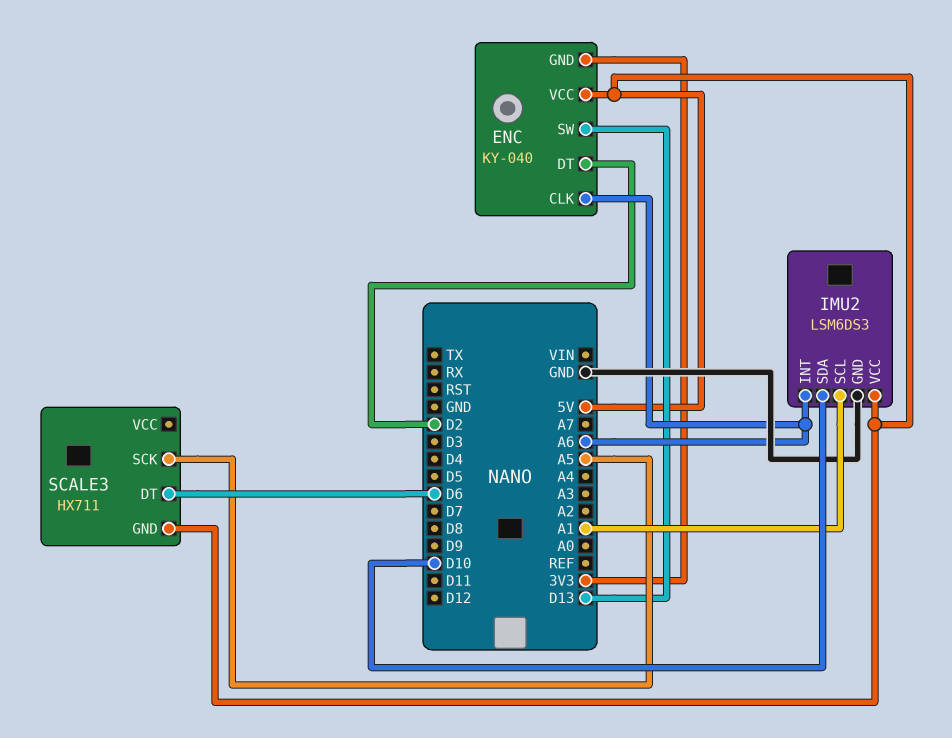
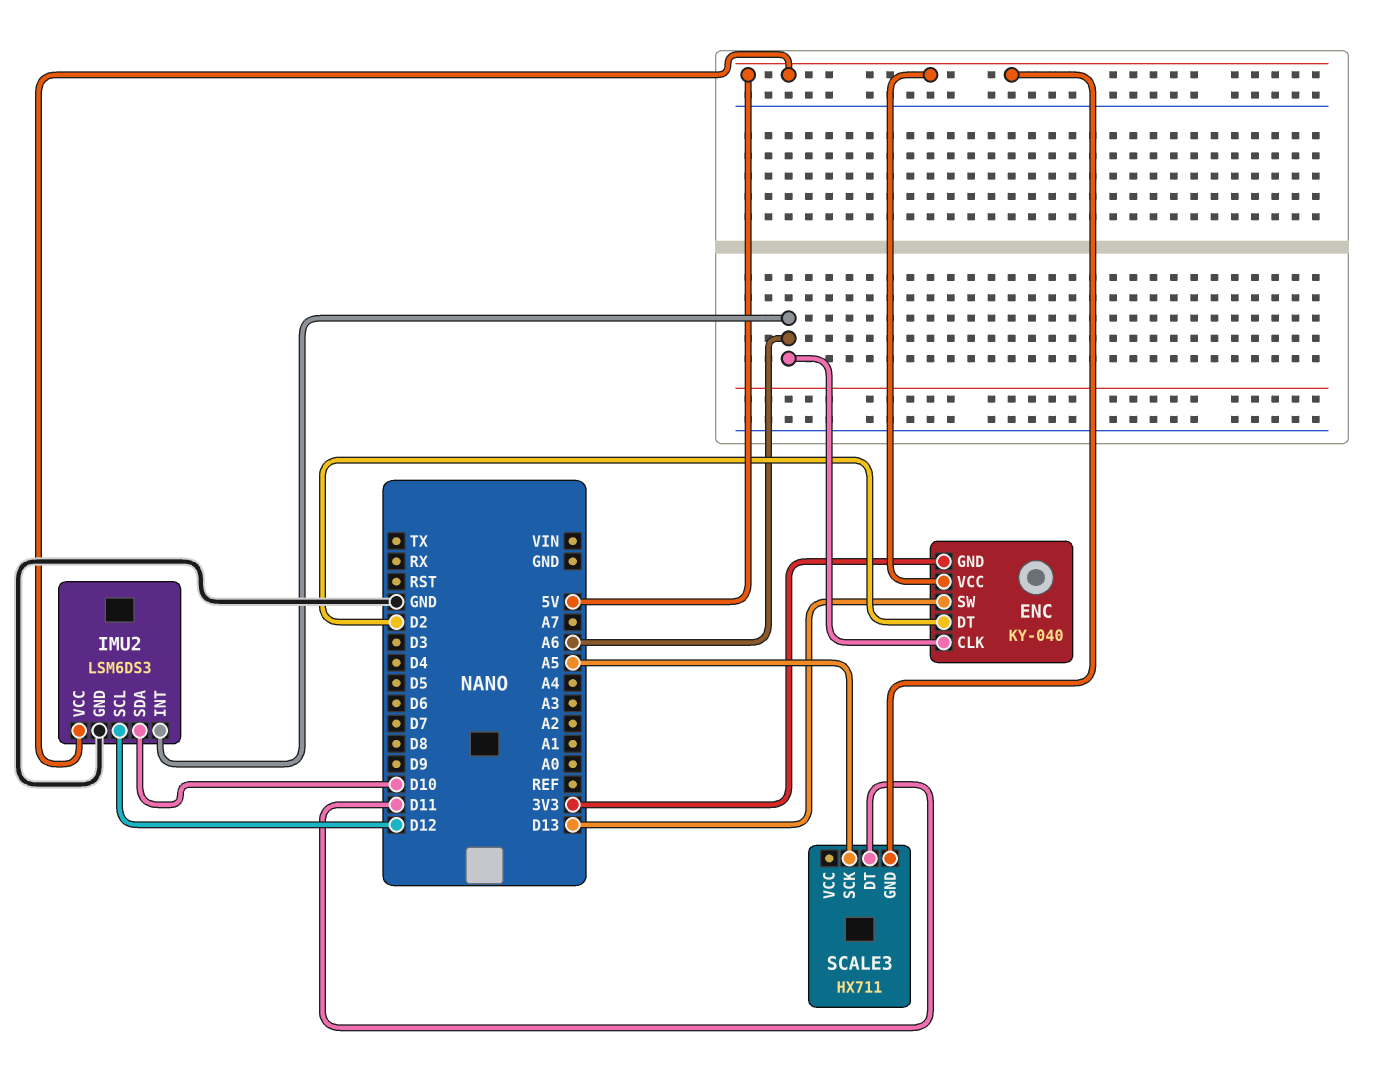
IMU2 pin SCL: A1 -> D12
SCALE3 pin DT: D6 -> D11

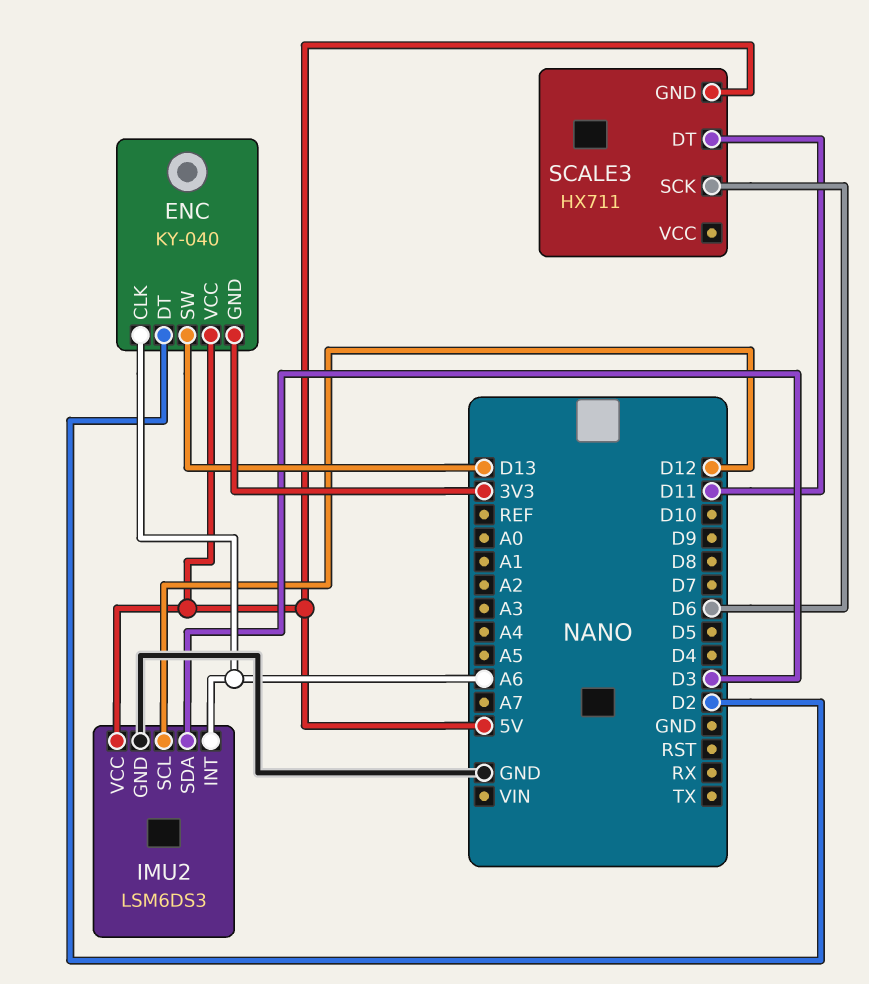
IMU2 pin SDA: D10 -> D3
SCALE3 pin SCK: A5 -> D6

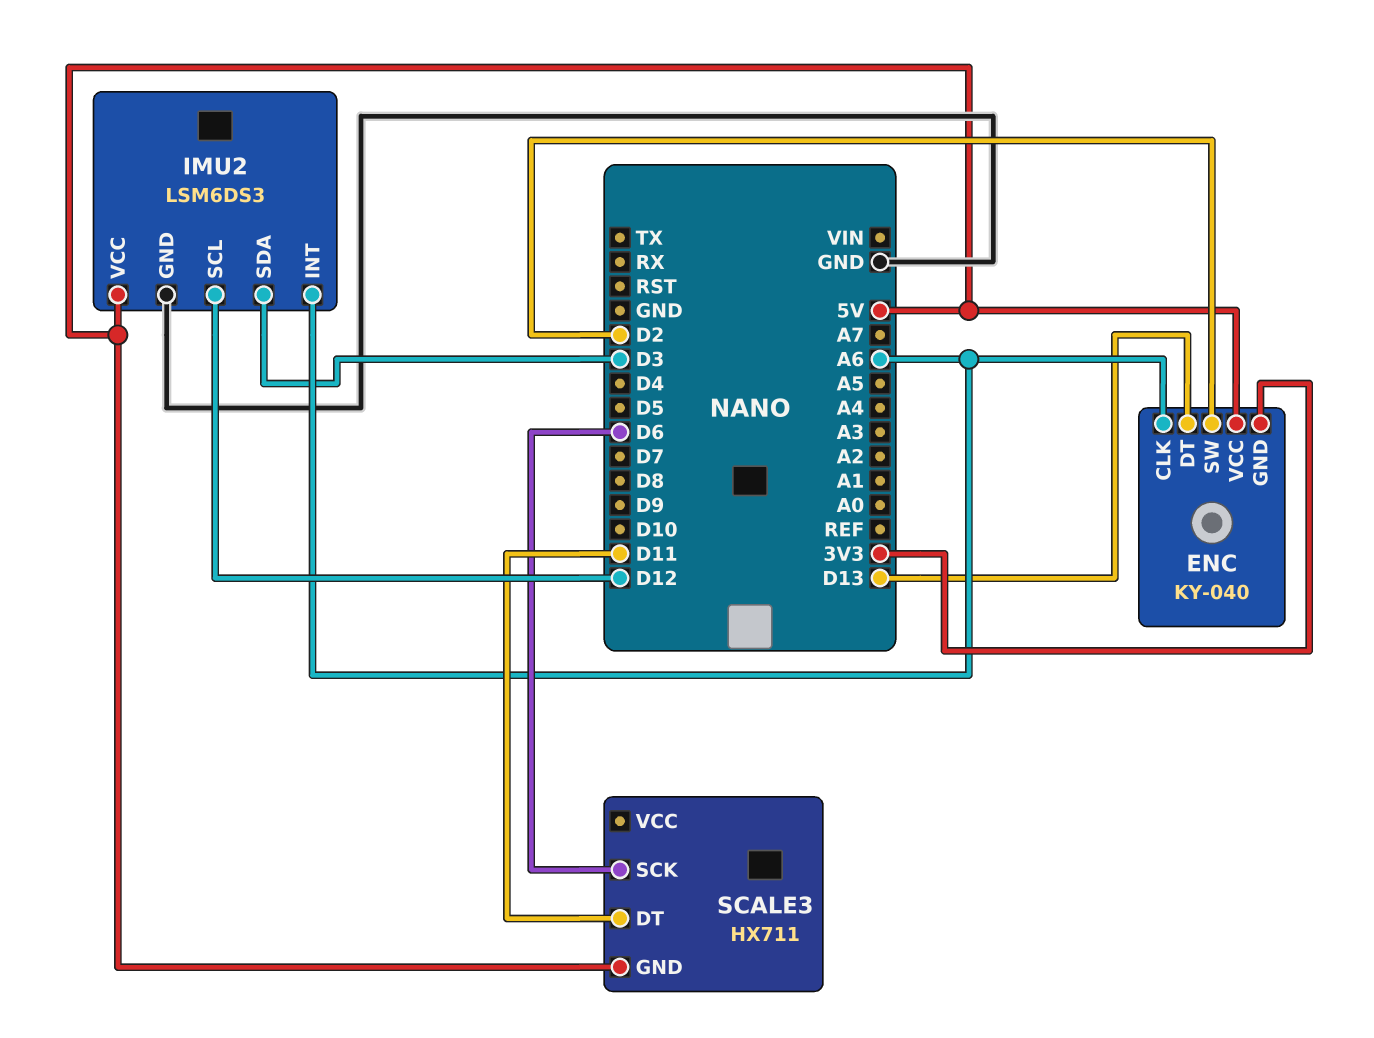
ENC pin DT: D2 -> D13
ENC pin SW: D13 -> D2

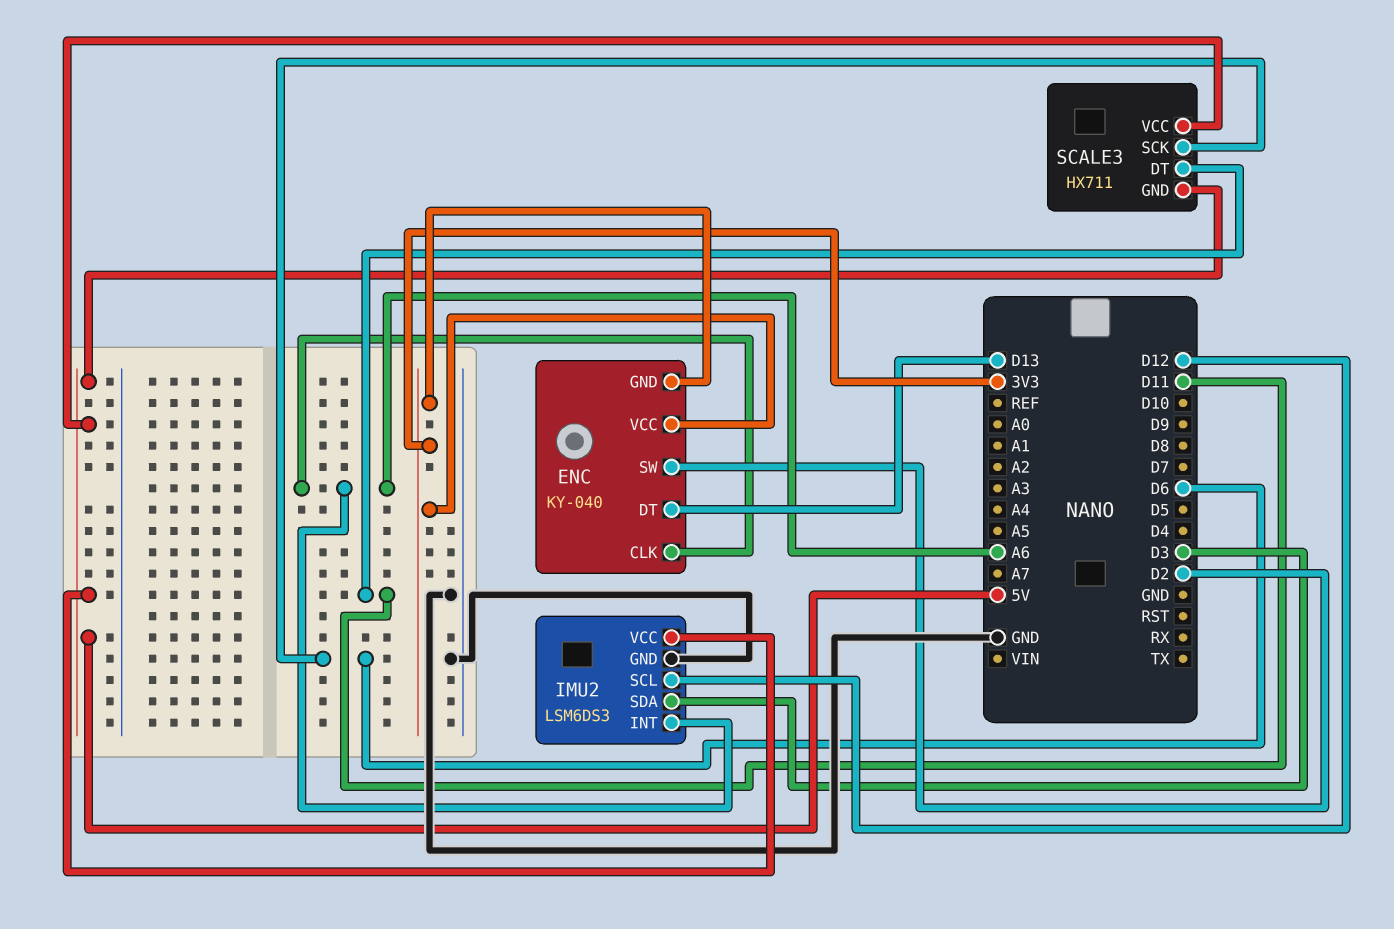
ENC pin VCC: 5V -> 3V3
SCALE3 pin VCC: none -> 5V

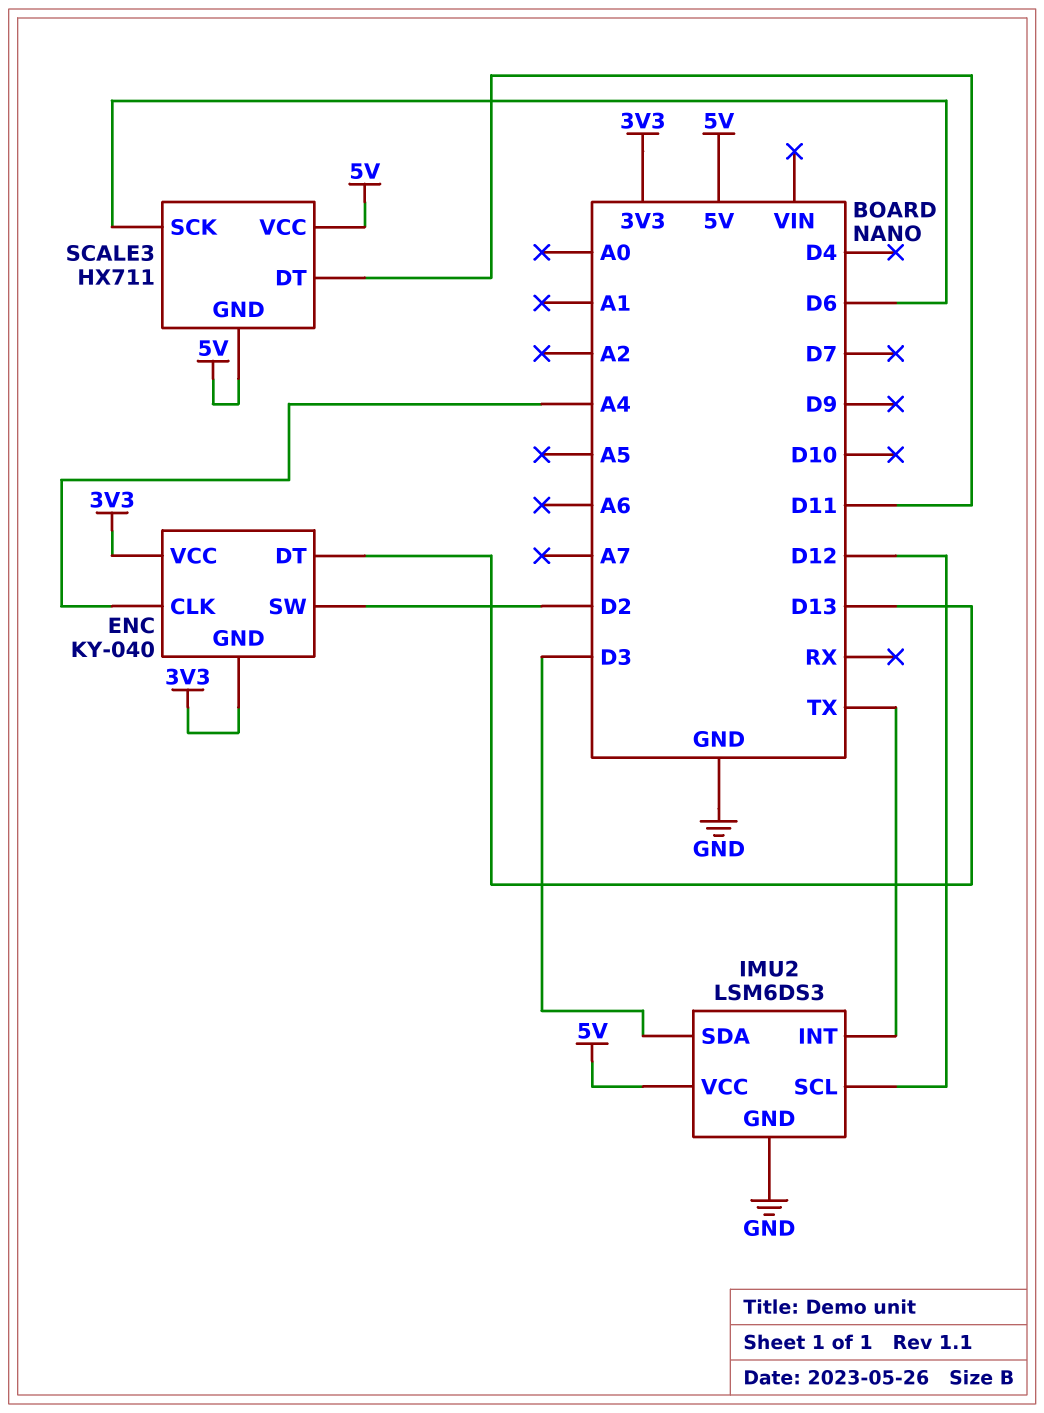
ENC pin CLK: A6 -> A4
IMU2 pin INT: A6 -> TX

